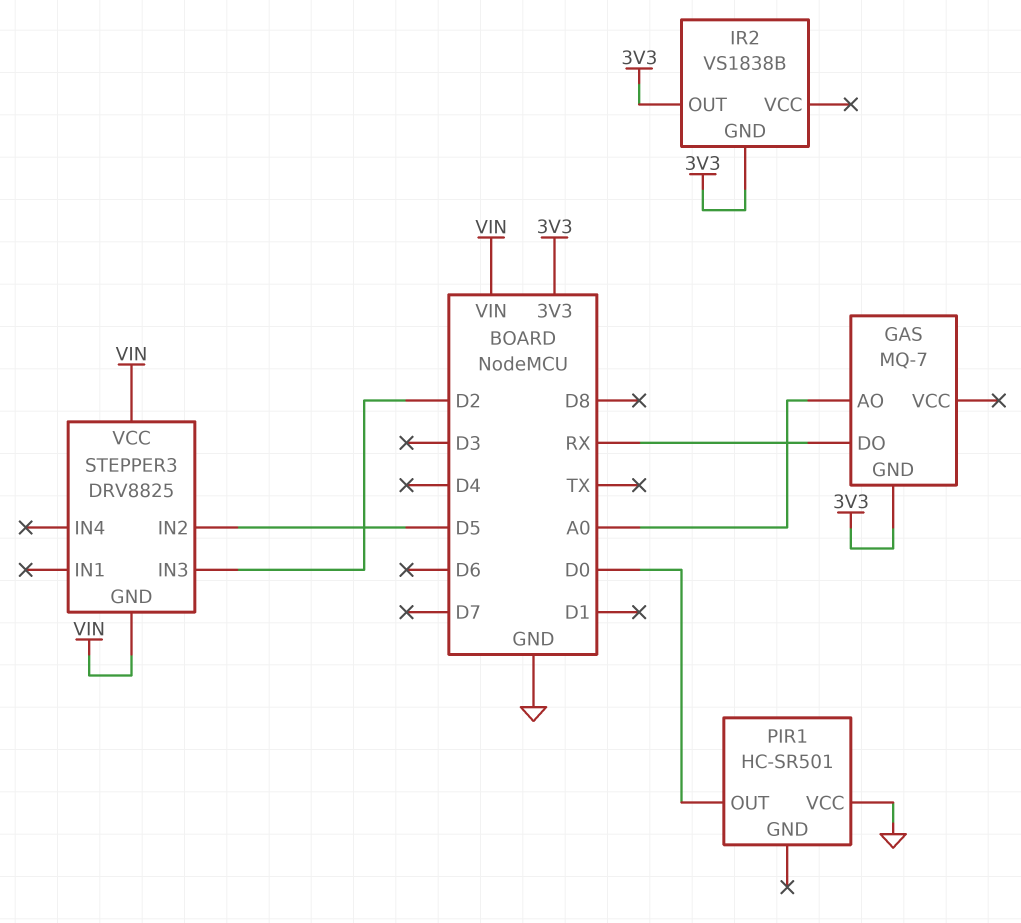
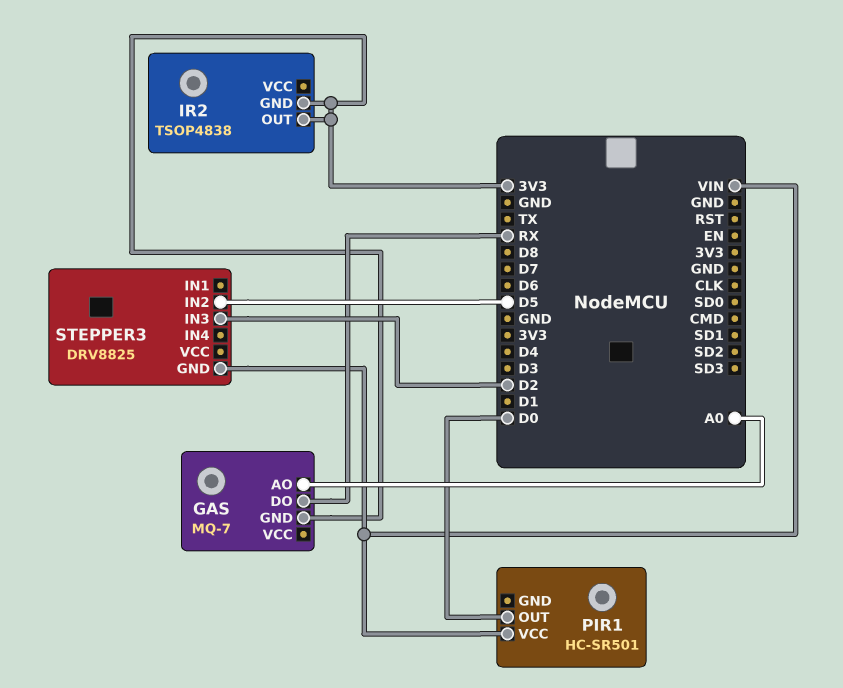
IR2: VS1838B -> TSOP4838
PIR1 pin VCC: GND -> VIN
STEPPER3 pin VCC: VIN -> none

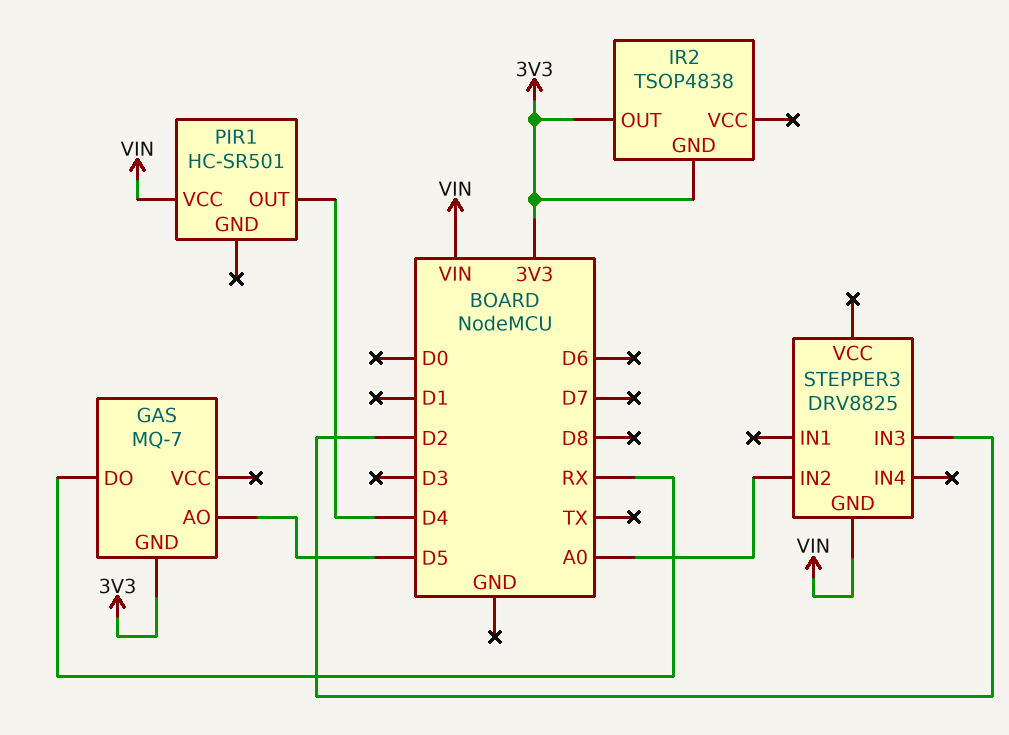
GAS pin AO: A0 -> D5
PIR1 pin OUT: D0 -> D4
STEPPER3 pin IN2: D5 -> A0

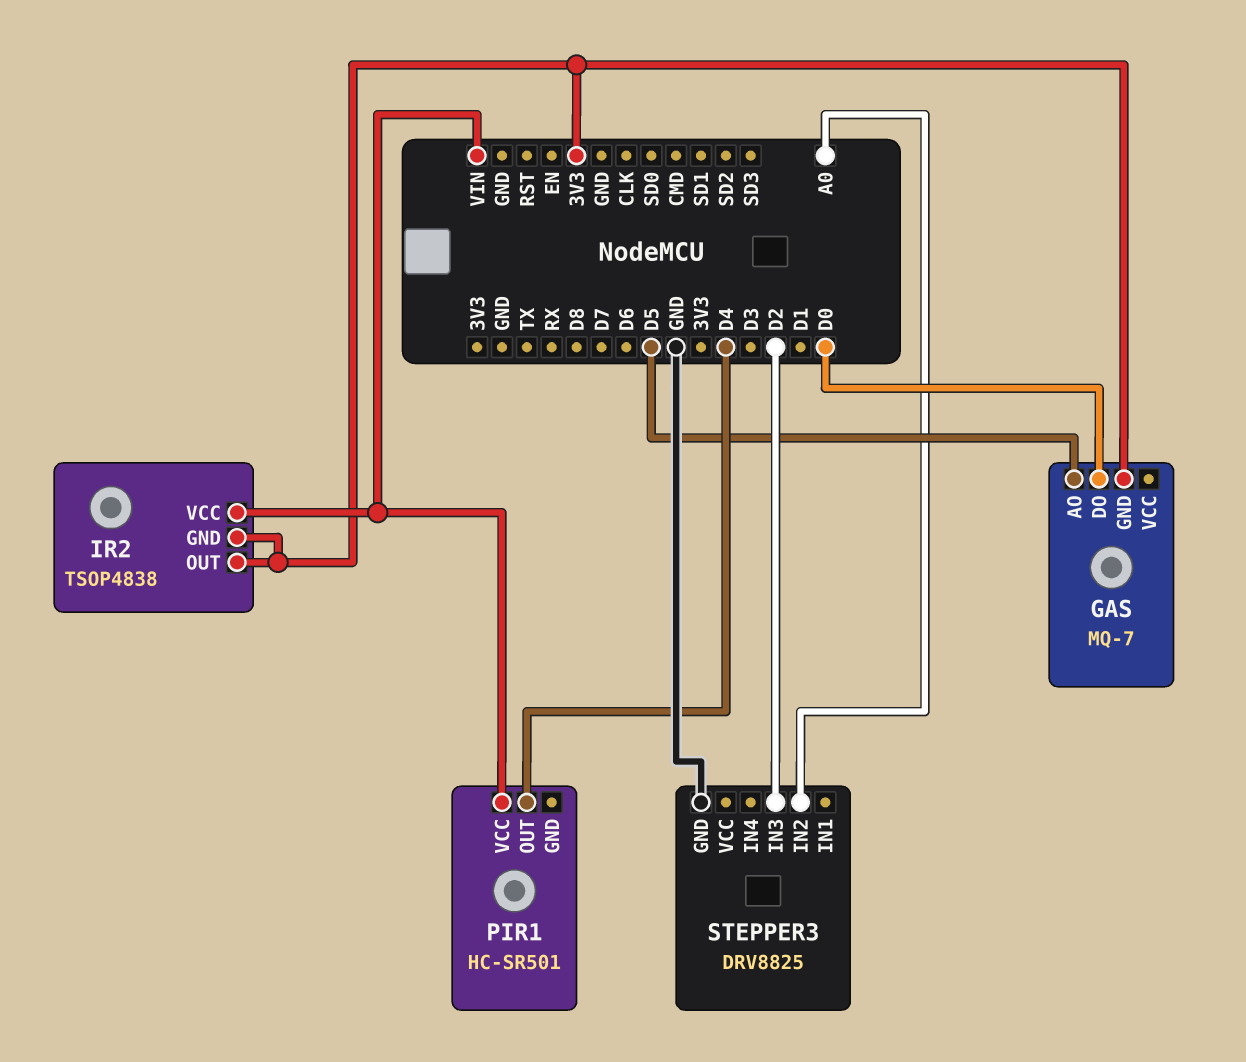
GAS pin DO: RX -> D0
IR2 pin VCC: none -> VIN
STEPPER3 pin GND: VIN -> GND

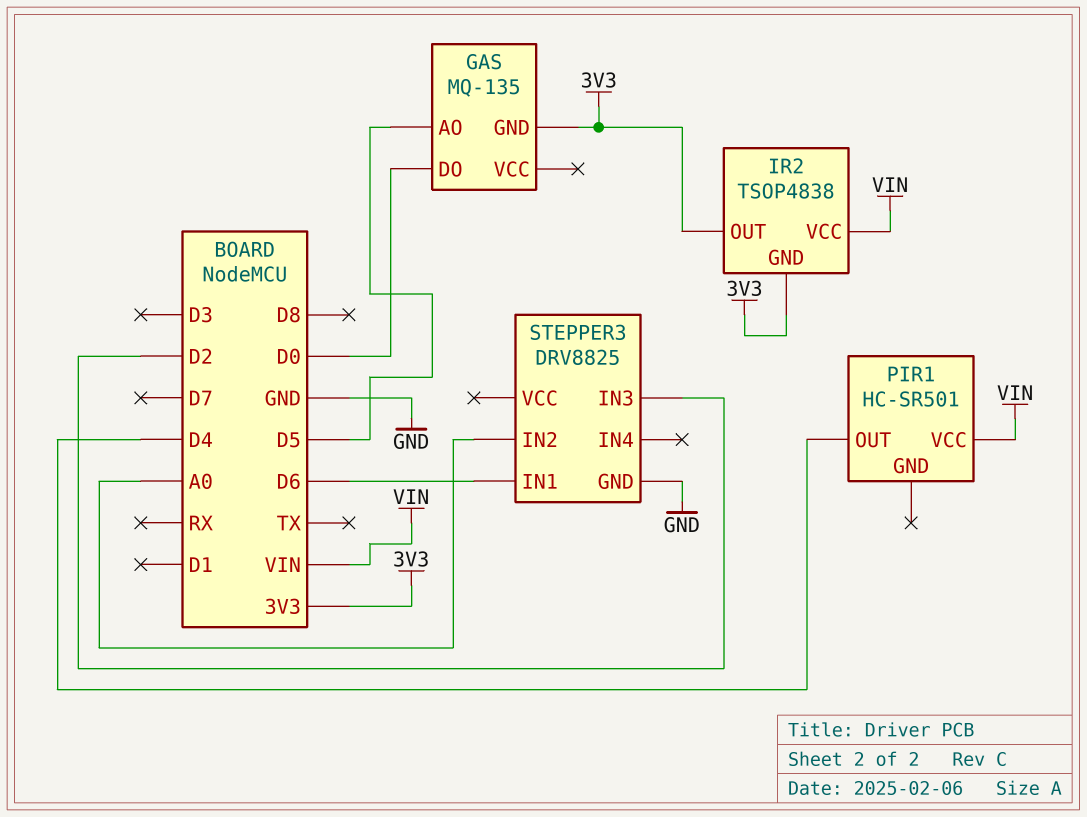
GAS: MQ-7 -> MQ-135
STEPPER3 pin IN1: none -> D6

